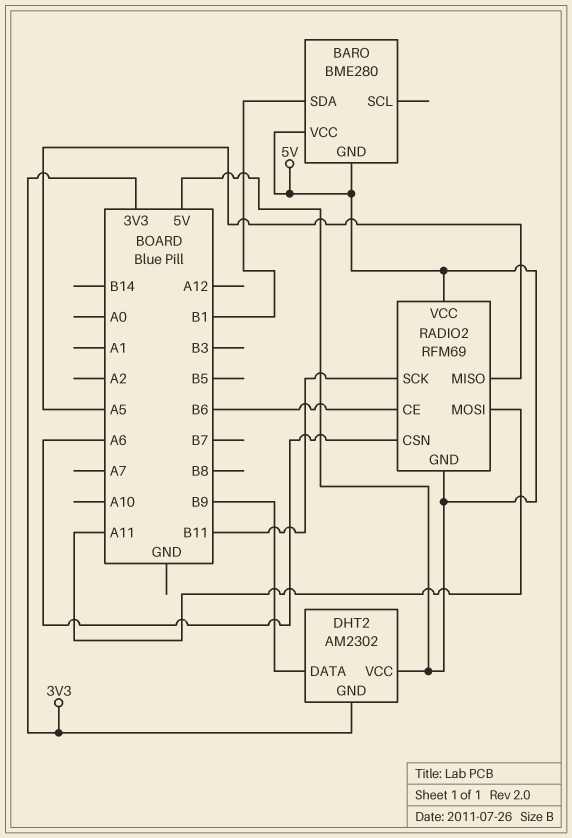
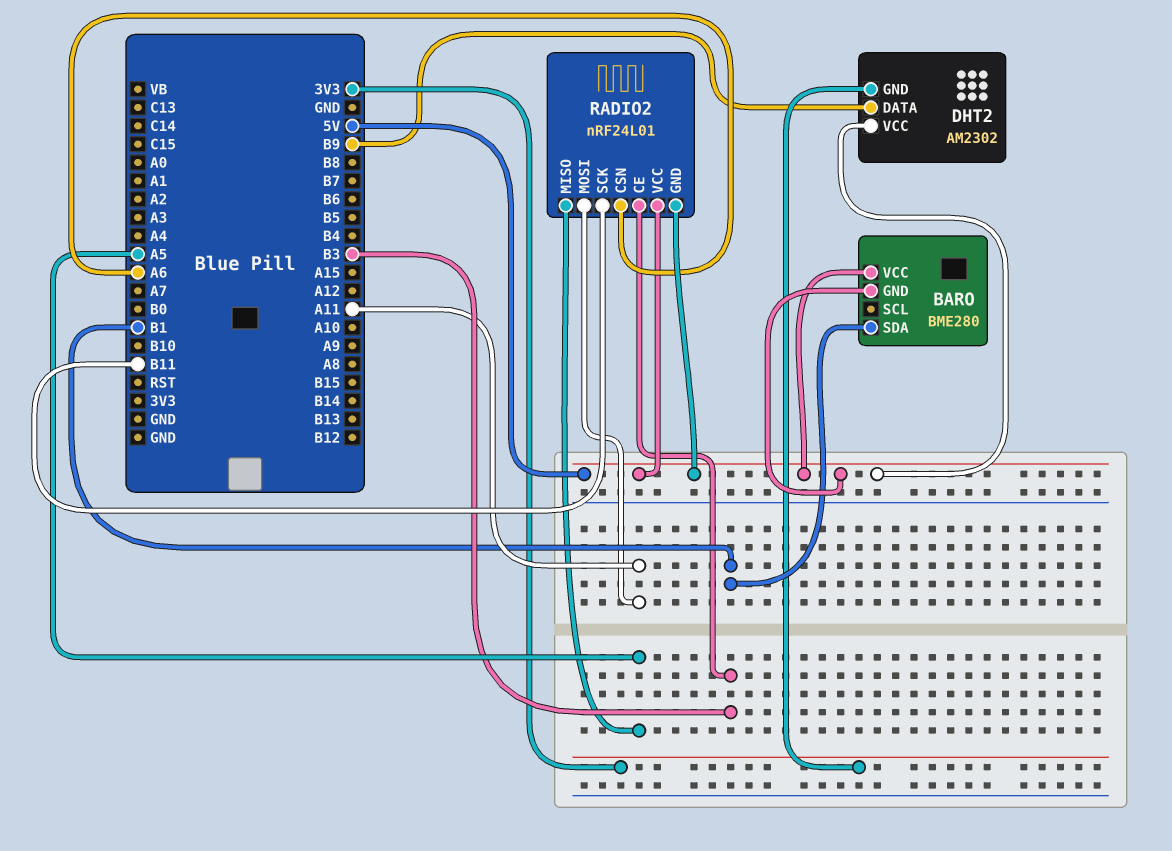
RADIO2: RFM69 -> nRF24L01
RADIO2 pin CE: B6 -> B3

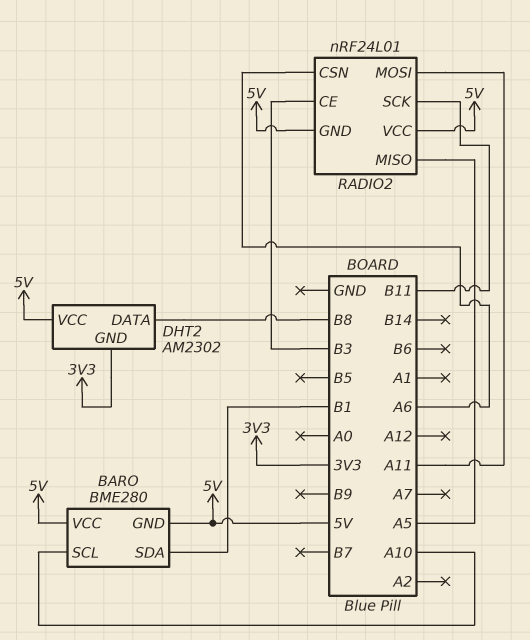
BARO pin SCL: none -> A10
DHT2 pin DATA: B9 -> B8

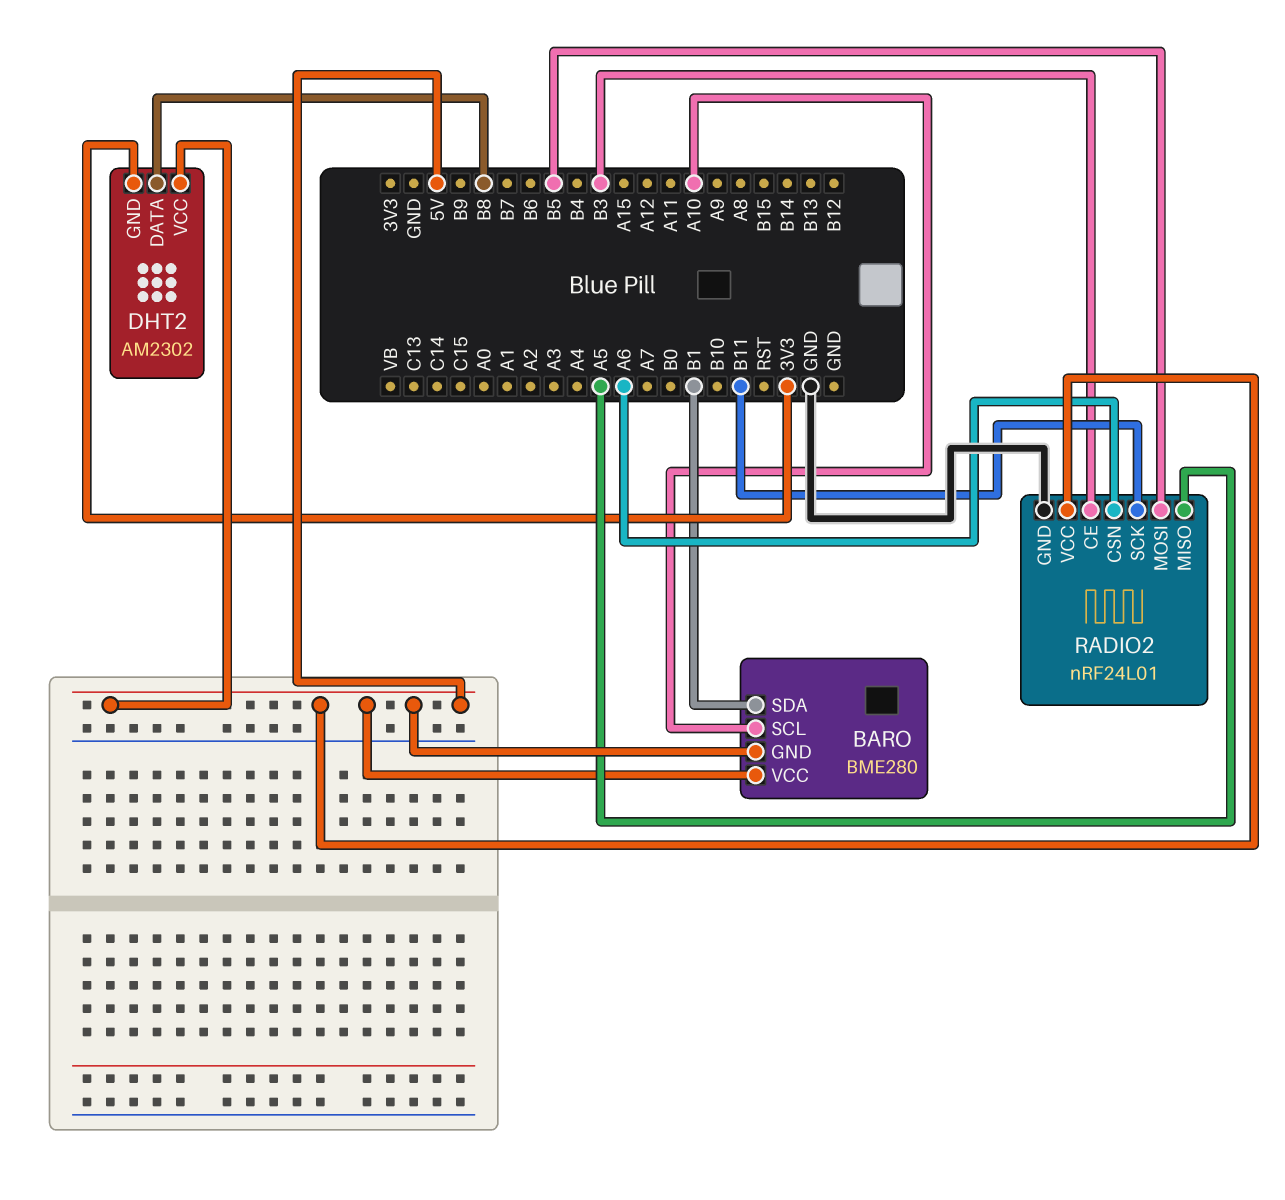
RADIO2 pin GND: 5V -> GND
RADIO2 pin MOSI: A11 -> B5

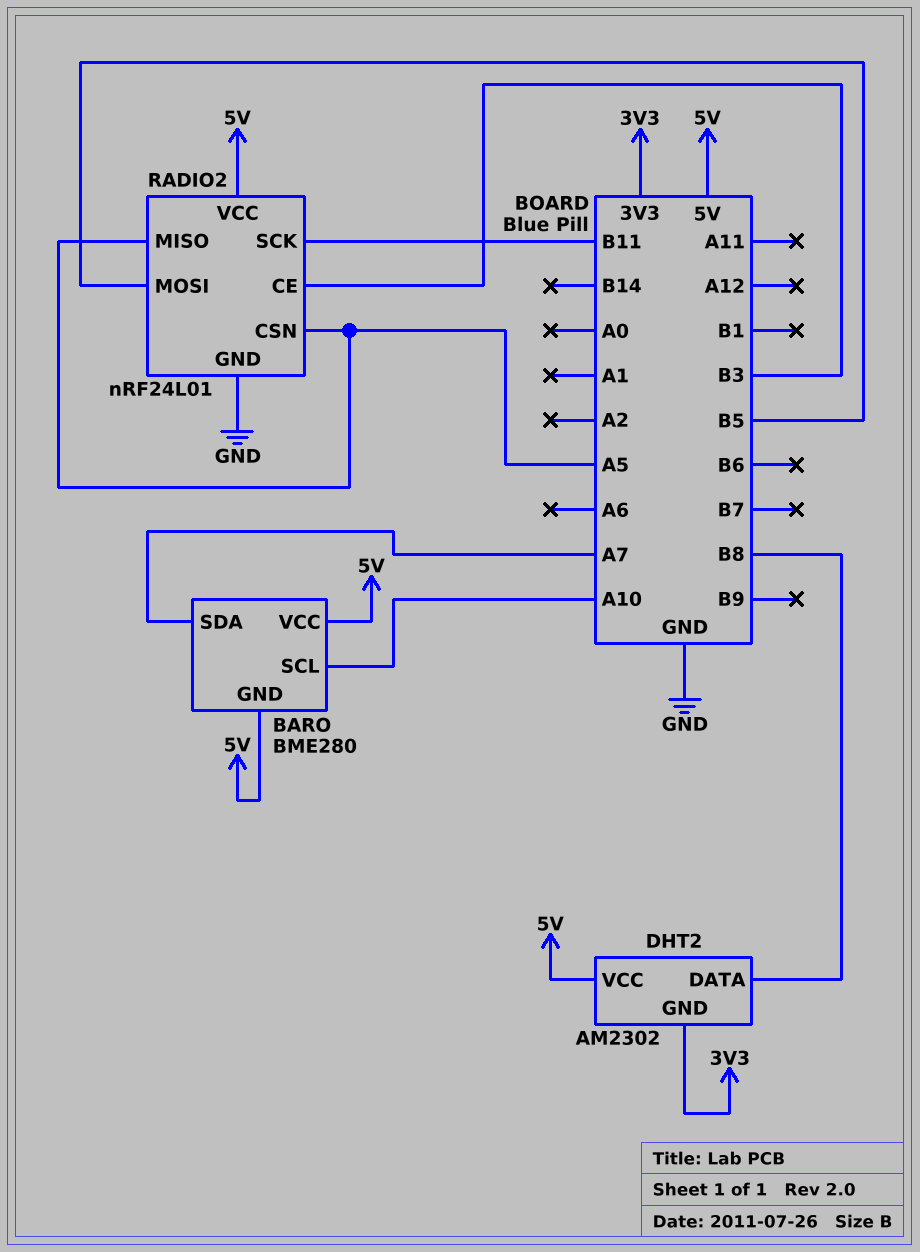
BARO pin SDA: B1 -> A7
RADIO2 pin CSN: A6 -> A5

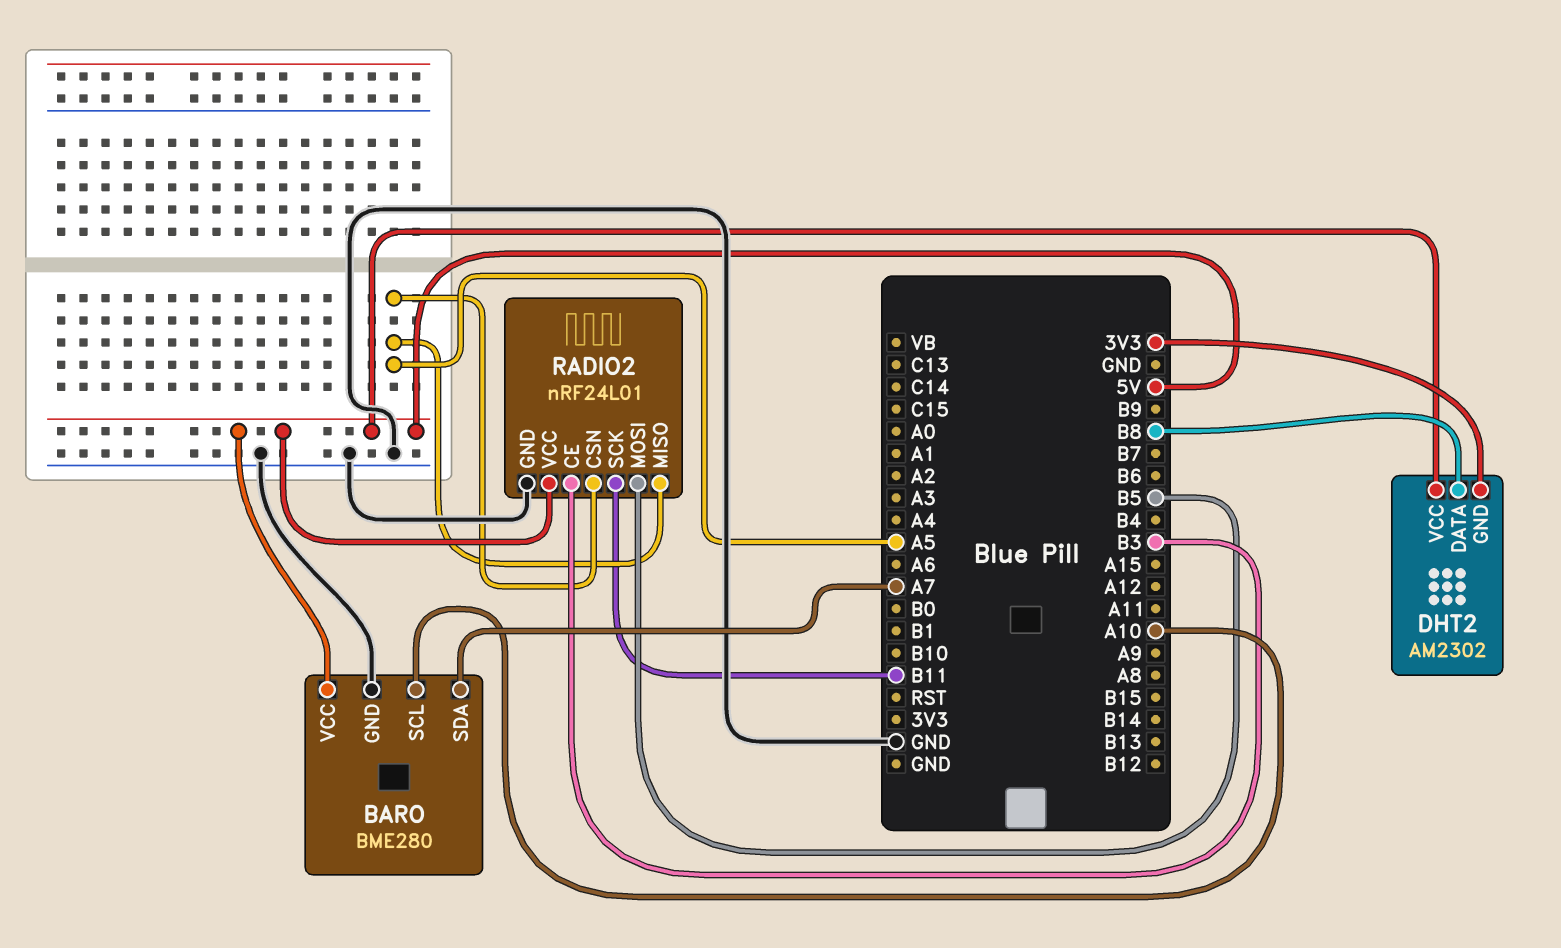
BARO pin GND: 5V -> GND

